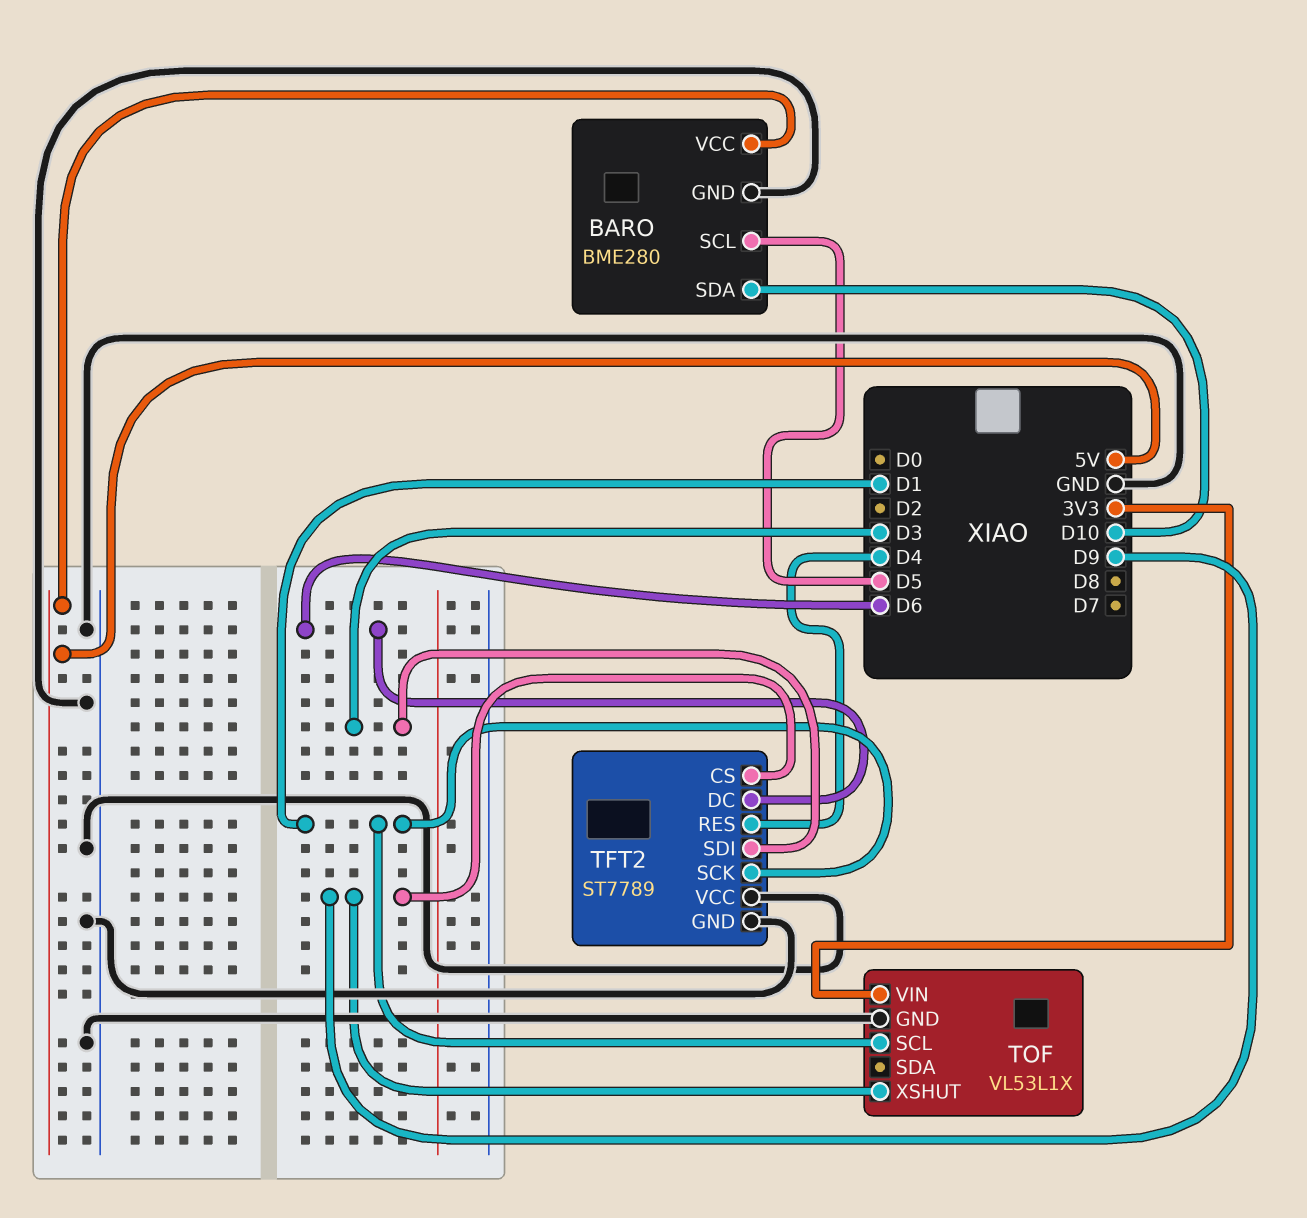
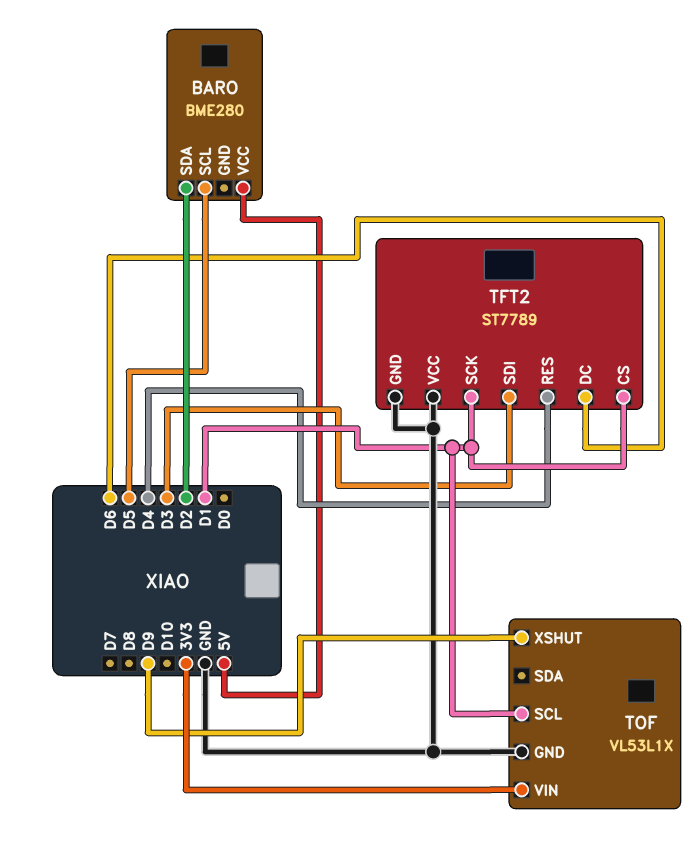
BARO pin GND: GND -> none
BARO pin SDA: D10 -> D2
TFT2 pin CS: D9 -> D1

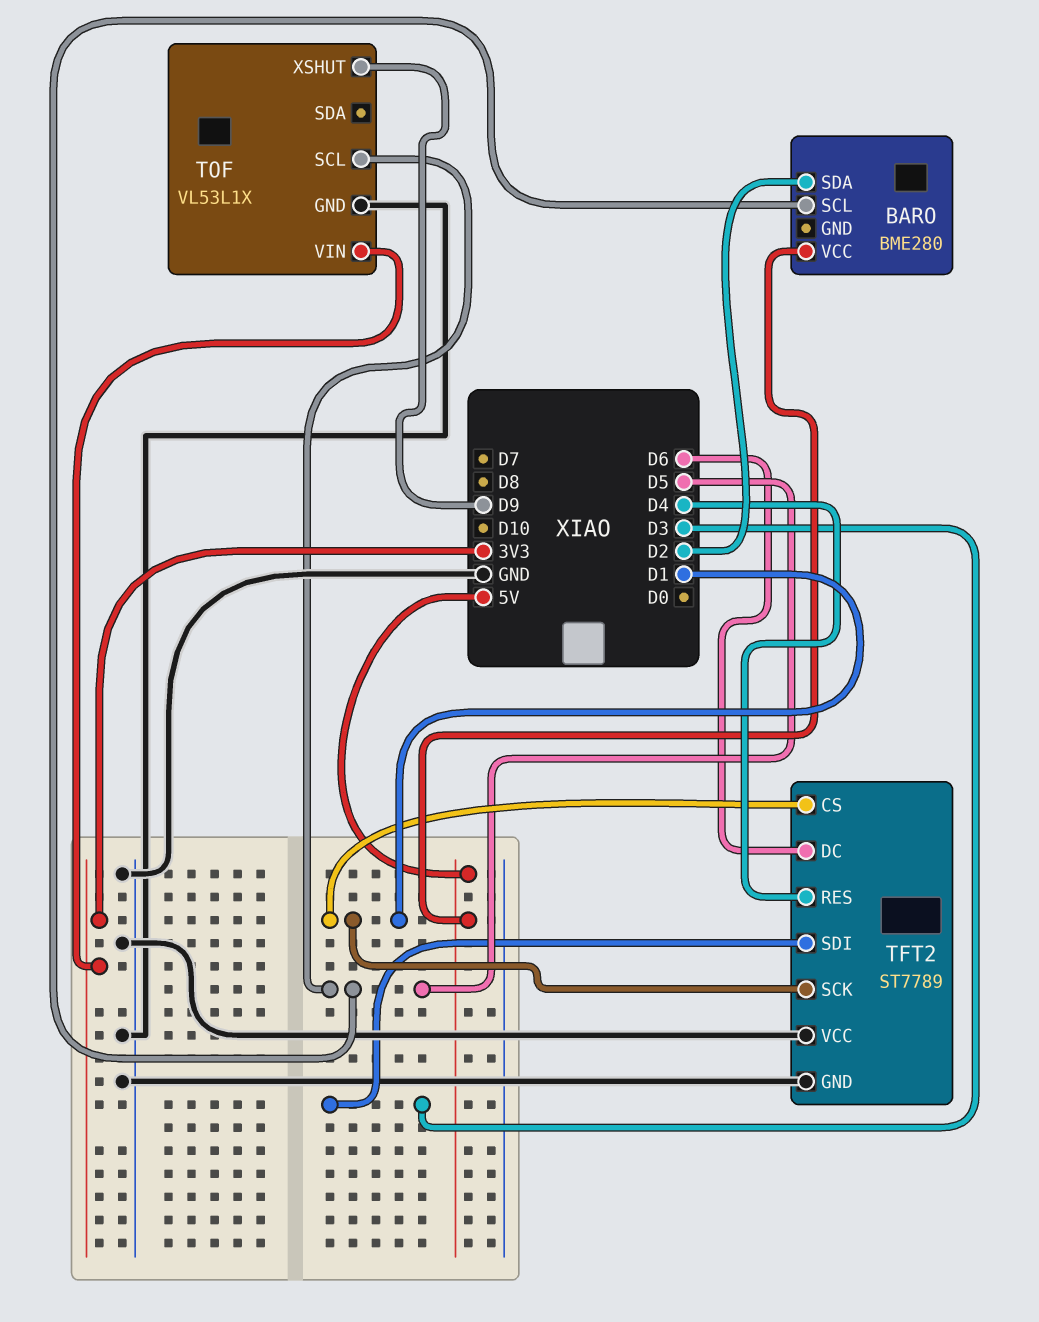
TOF pin SCL: D1 -> D5

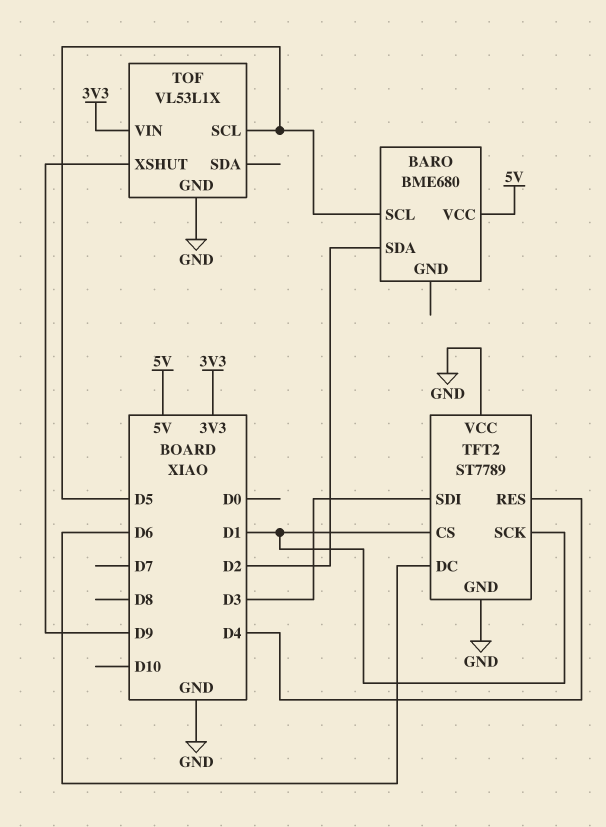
BARO: BME280 -> BME680

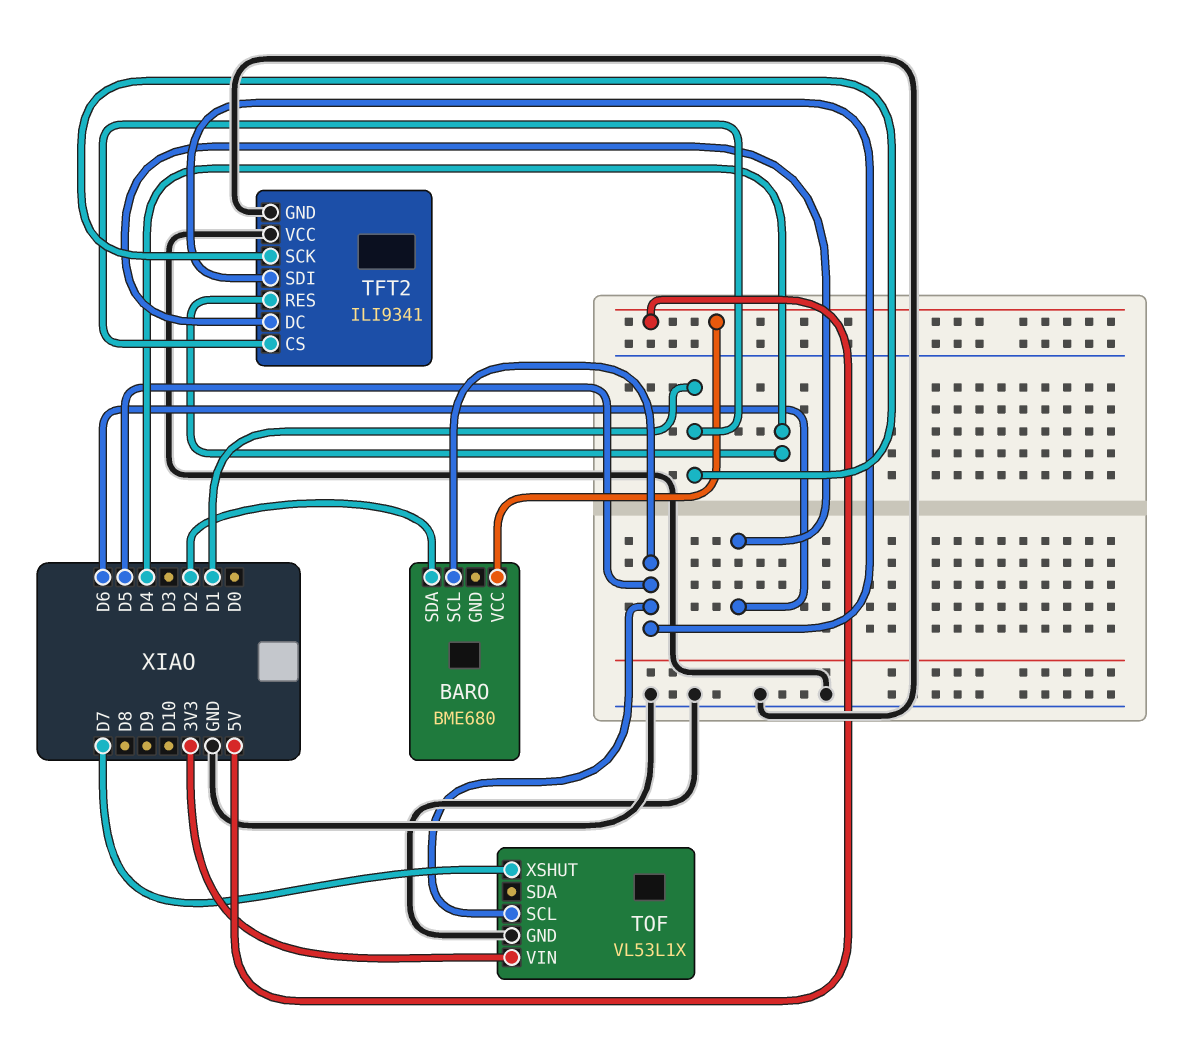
TFT2: ST7789 -> ILI9341
TFT2 pin SDI: D3 -> D5
TOF pin XSHUT: D9 -> D7

